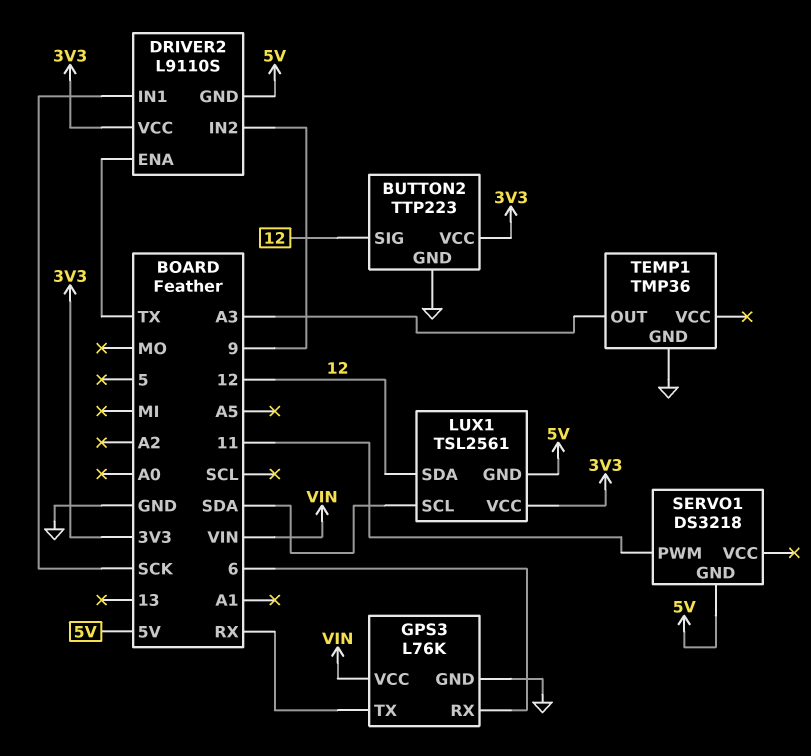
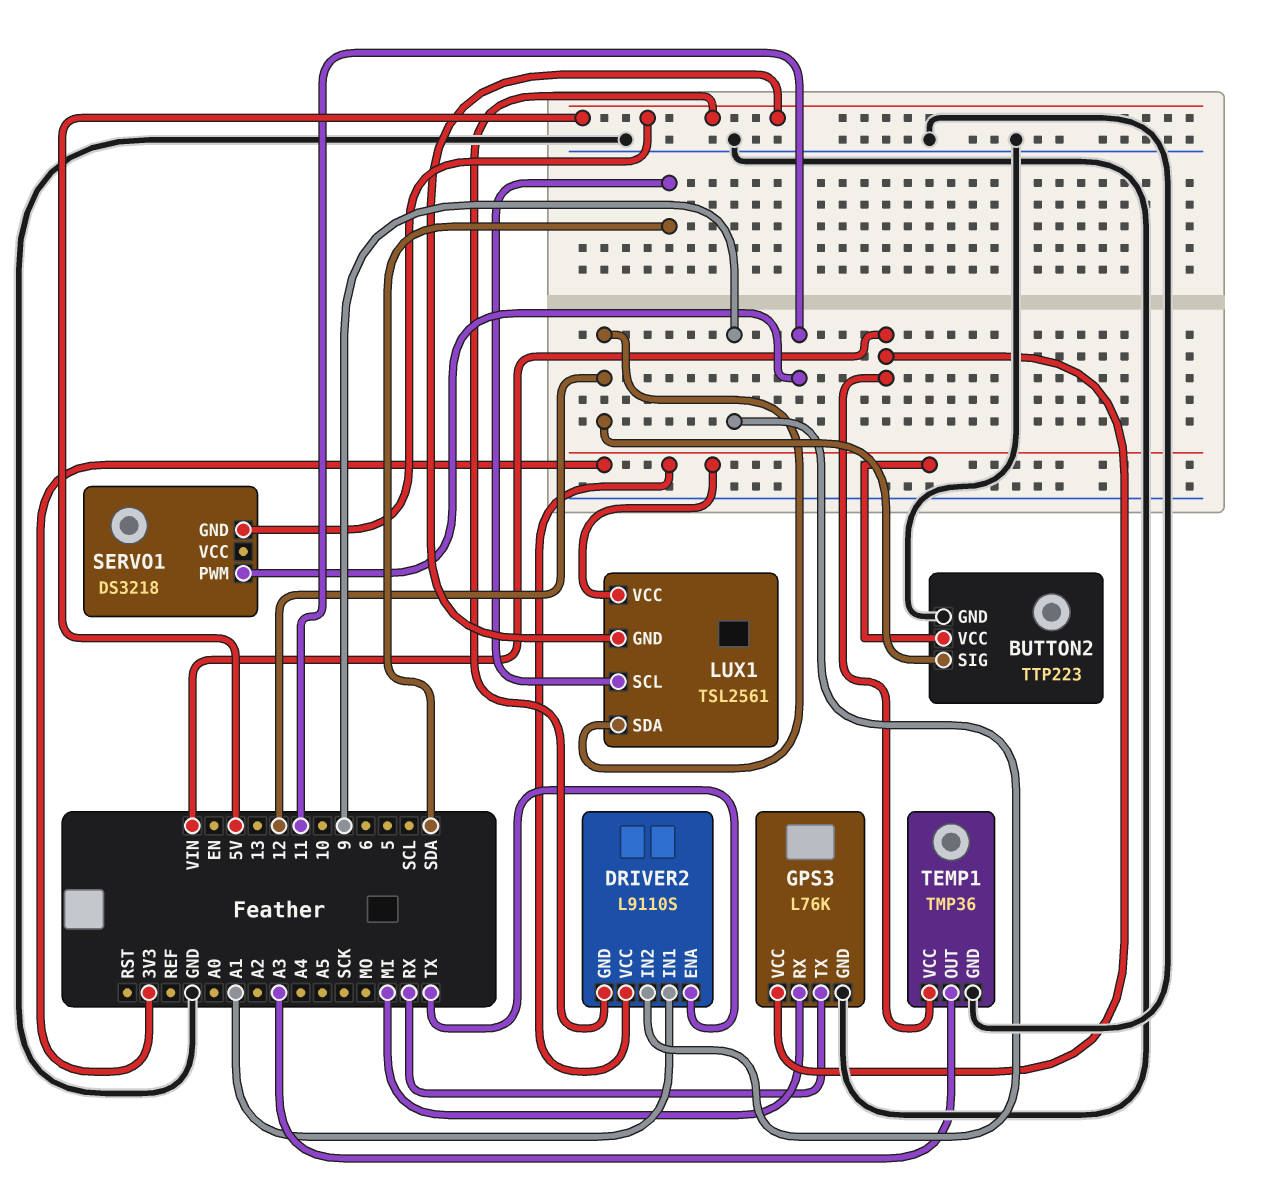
DRIVER2 pin IN1: SCK -> A1
GPS3 pin RX: 6 -> MI
TEMP1 pin VCC: none -> VIN

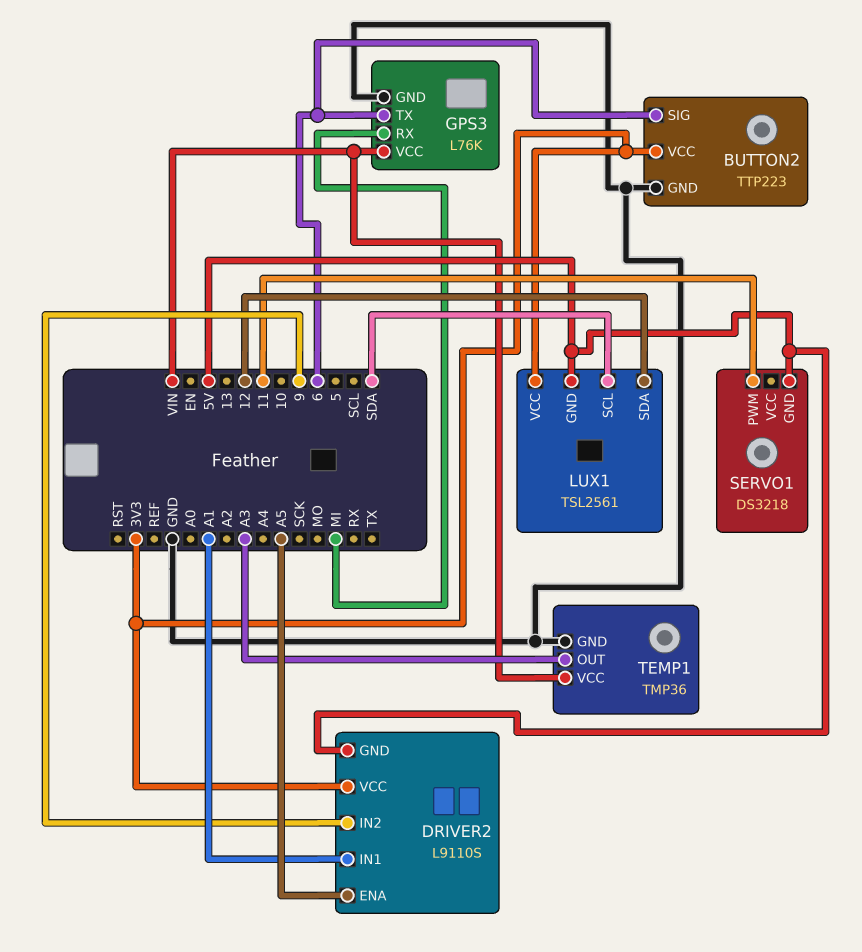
BUTTON2 pin SIG: 12 -> 6
DRIVER2 pin ENA: TX -> A5
GPS3 pin TX: RX -> 6

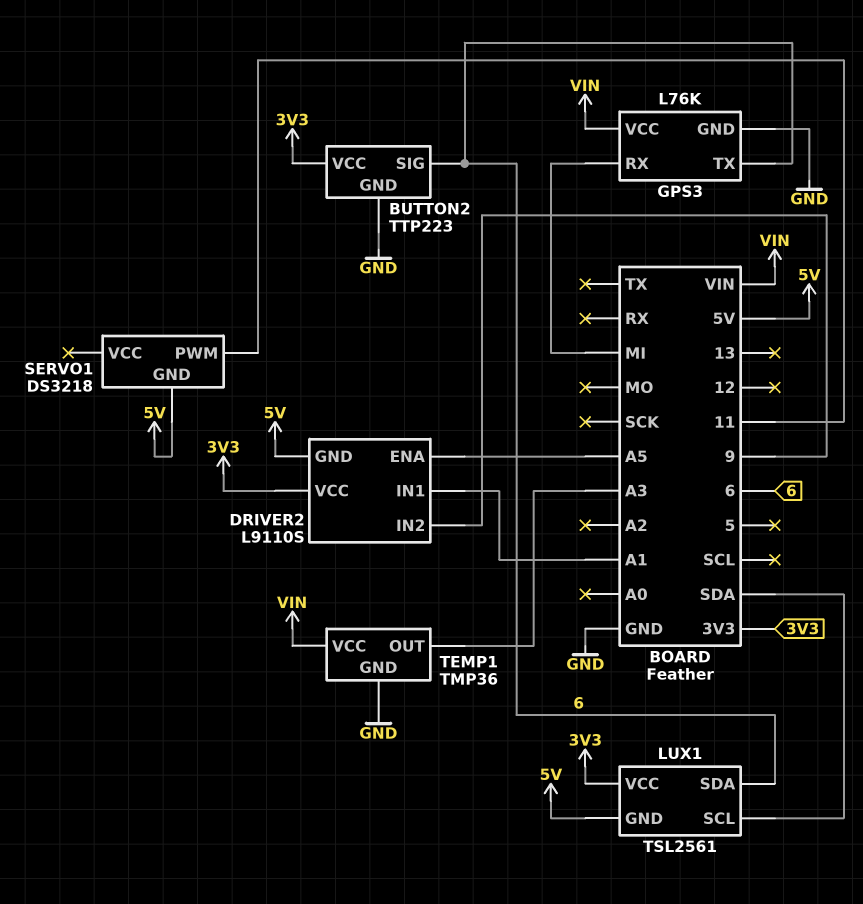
LUX1 pin SDA: 12 -> 6

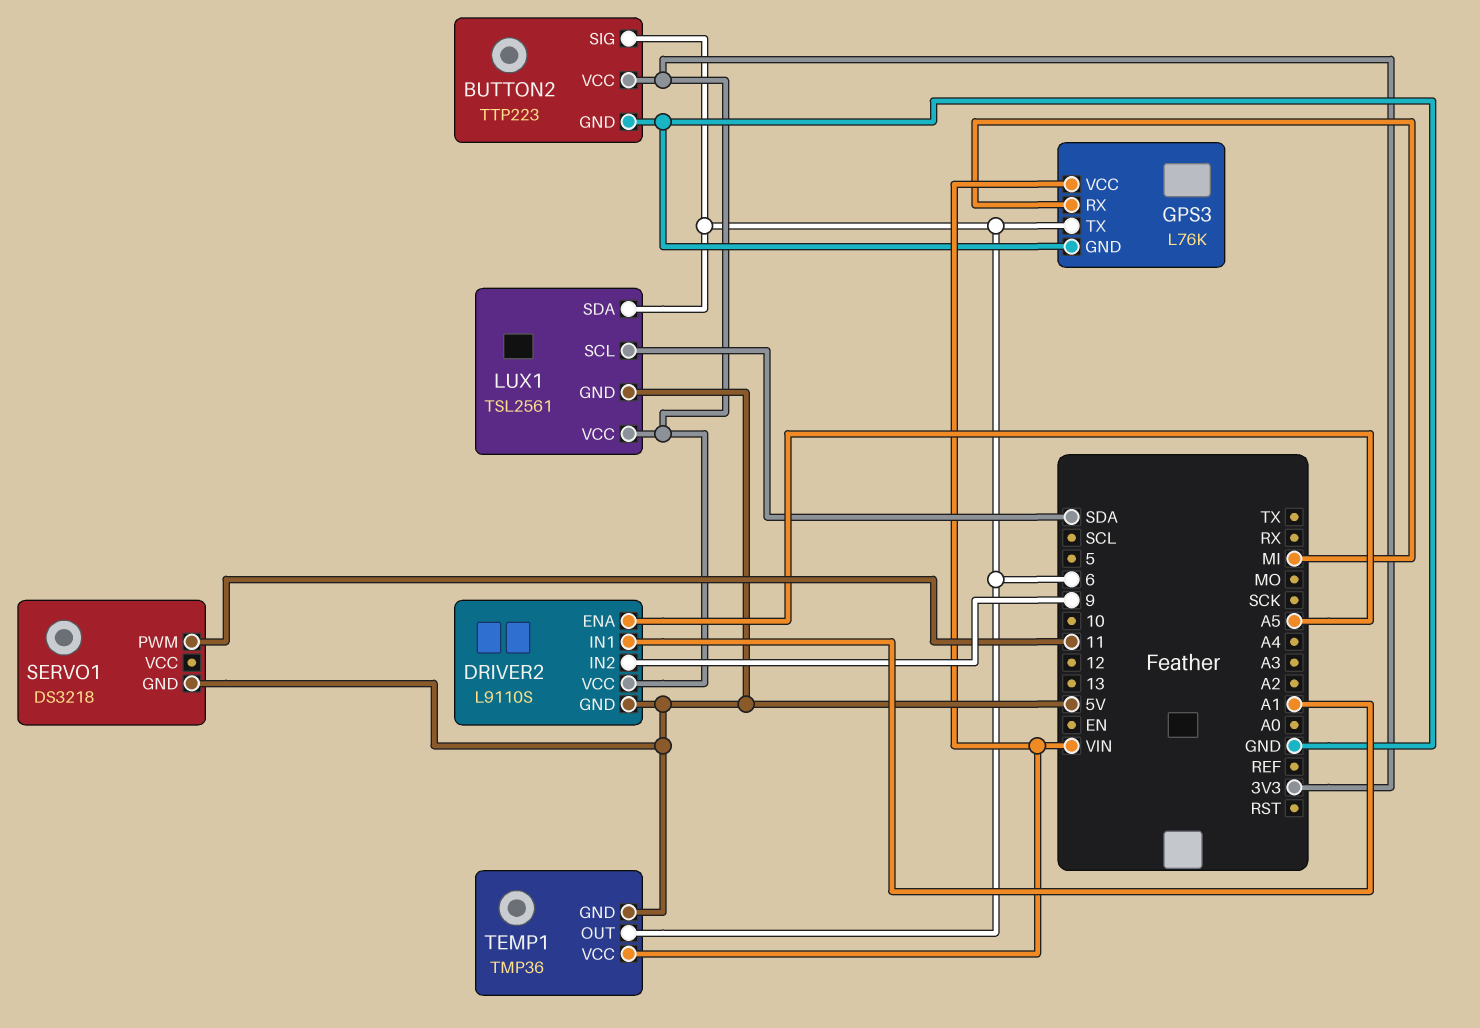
TEMP1 pin GND: GND -> 5V
TEMP1 pin OUT: A3 -> 6

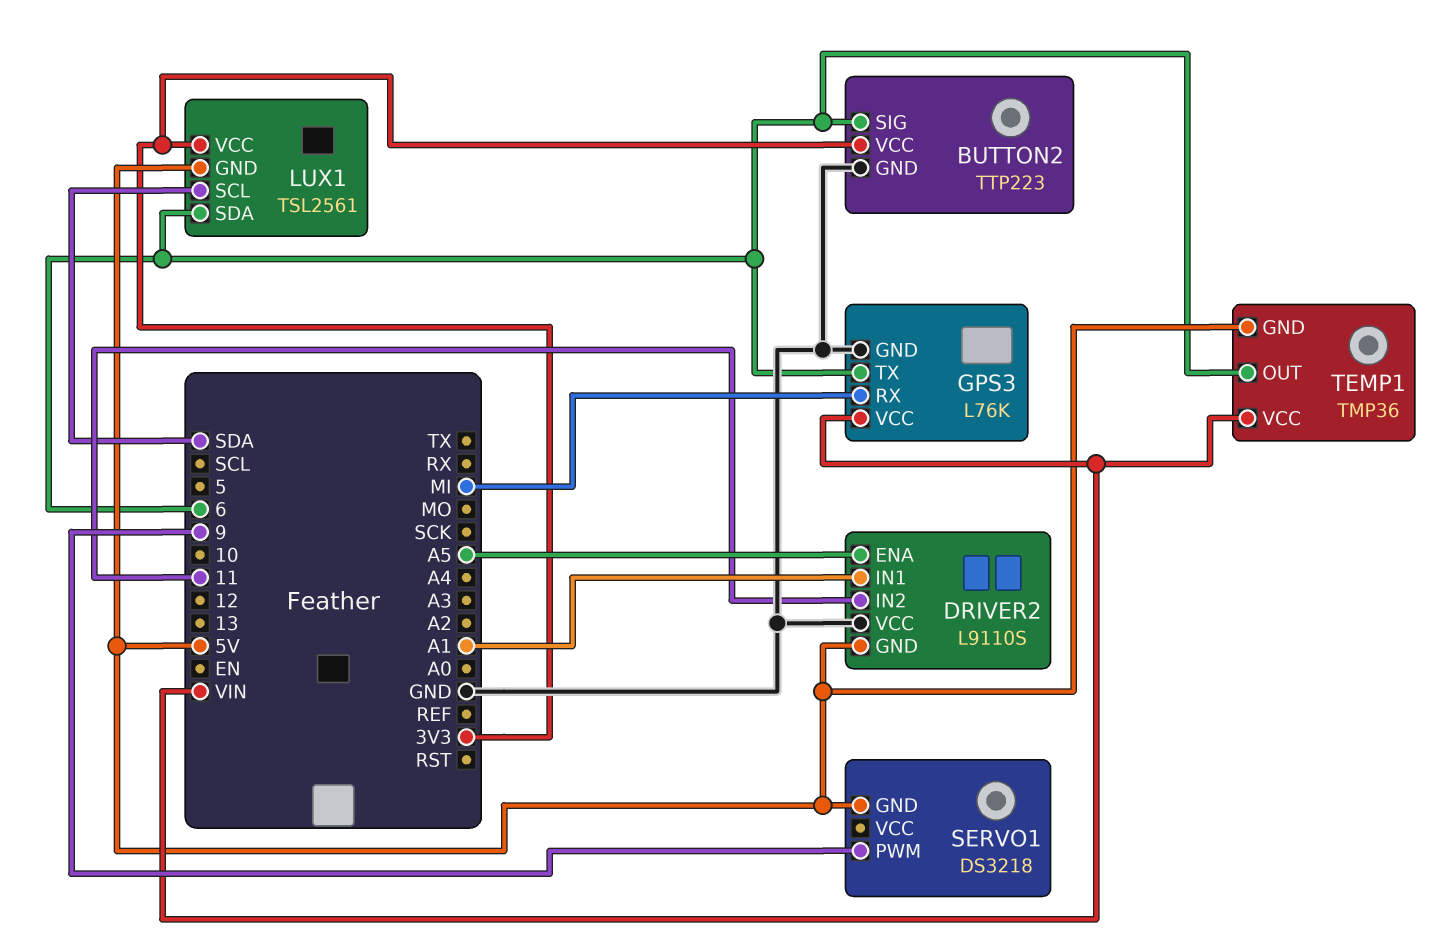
DRIVER2 pin IN2: 9 -> 11
DRIVER2 pin VCC: 3V3 -> GND
SERVO1 pin PWM: 11 -> 9

